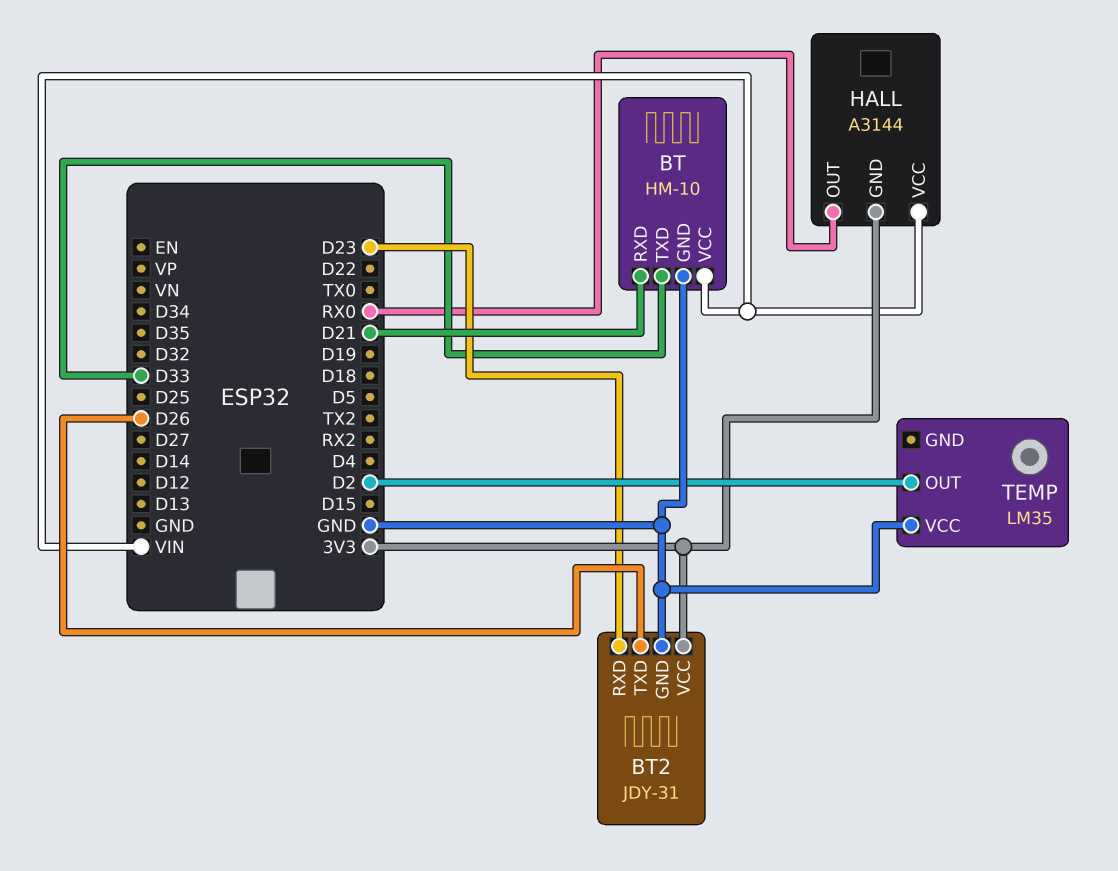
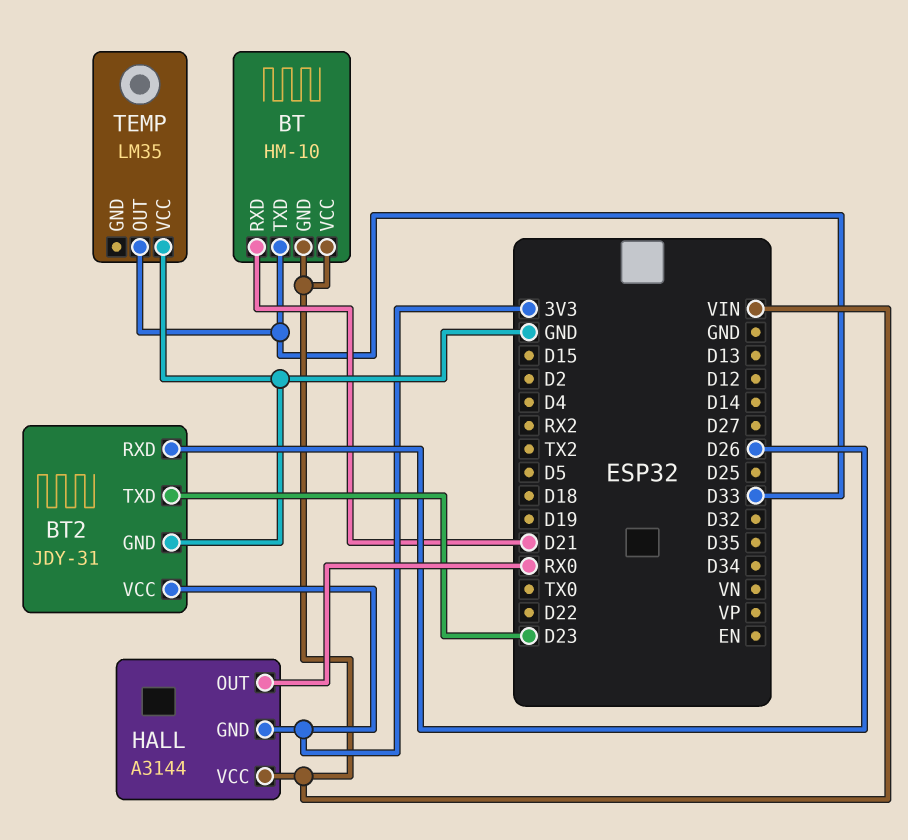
BT pin GND: GND -> VIN
BT2 pin RXD: D23 -> D26
BT2 pin TXD: D26 -> D23
TEMP pin OUT: D2 -> D33

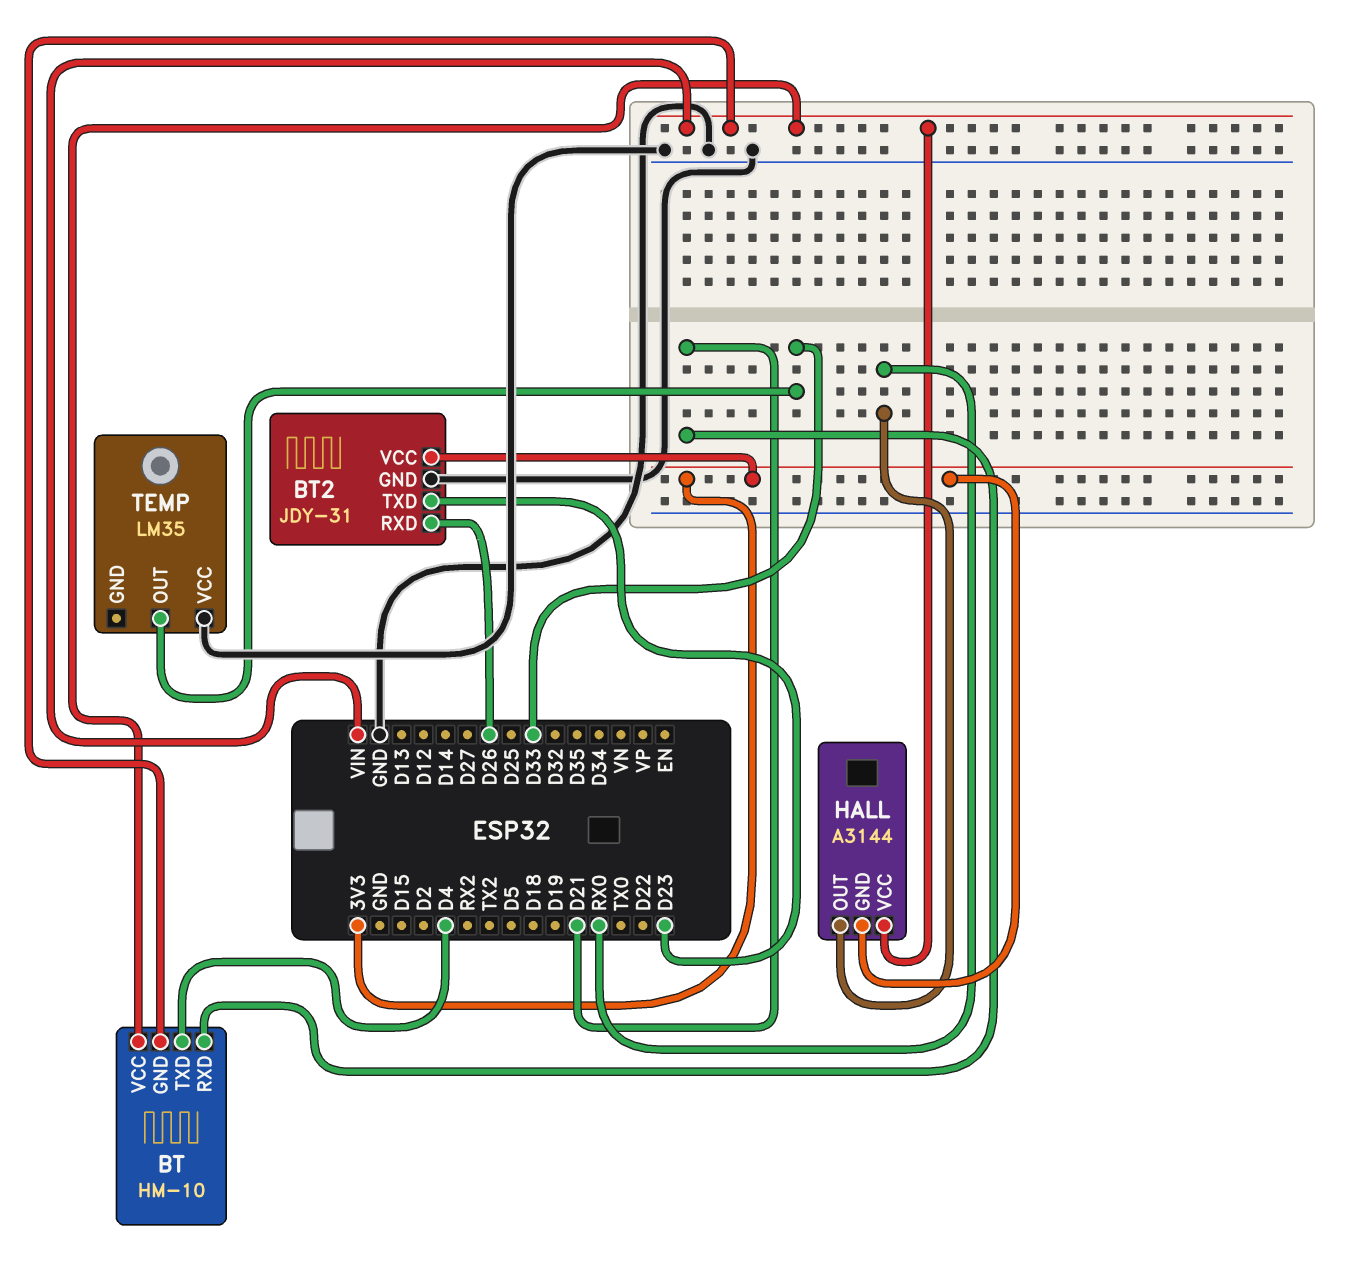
BT pin TXD: D33 -> D4

